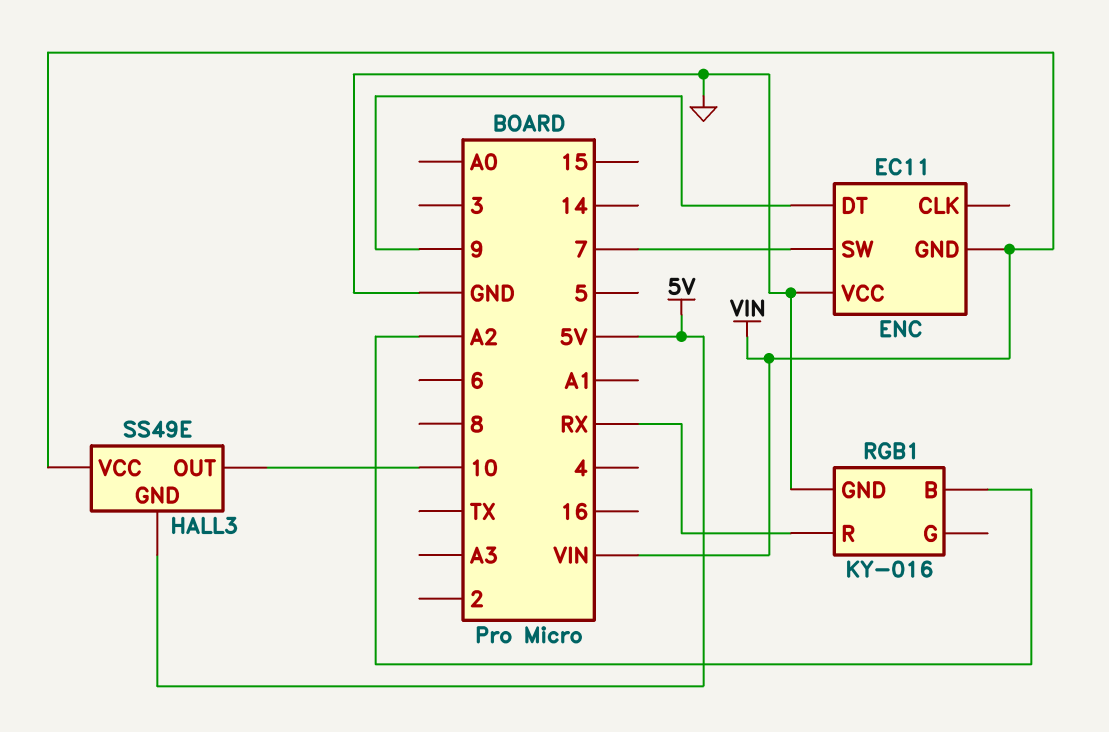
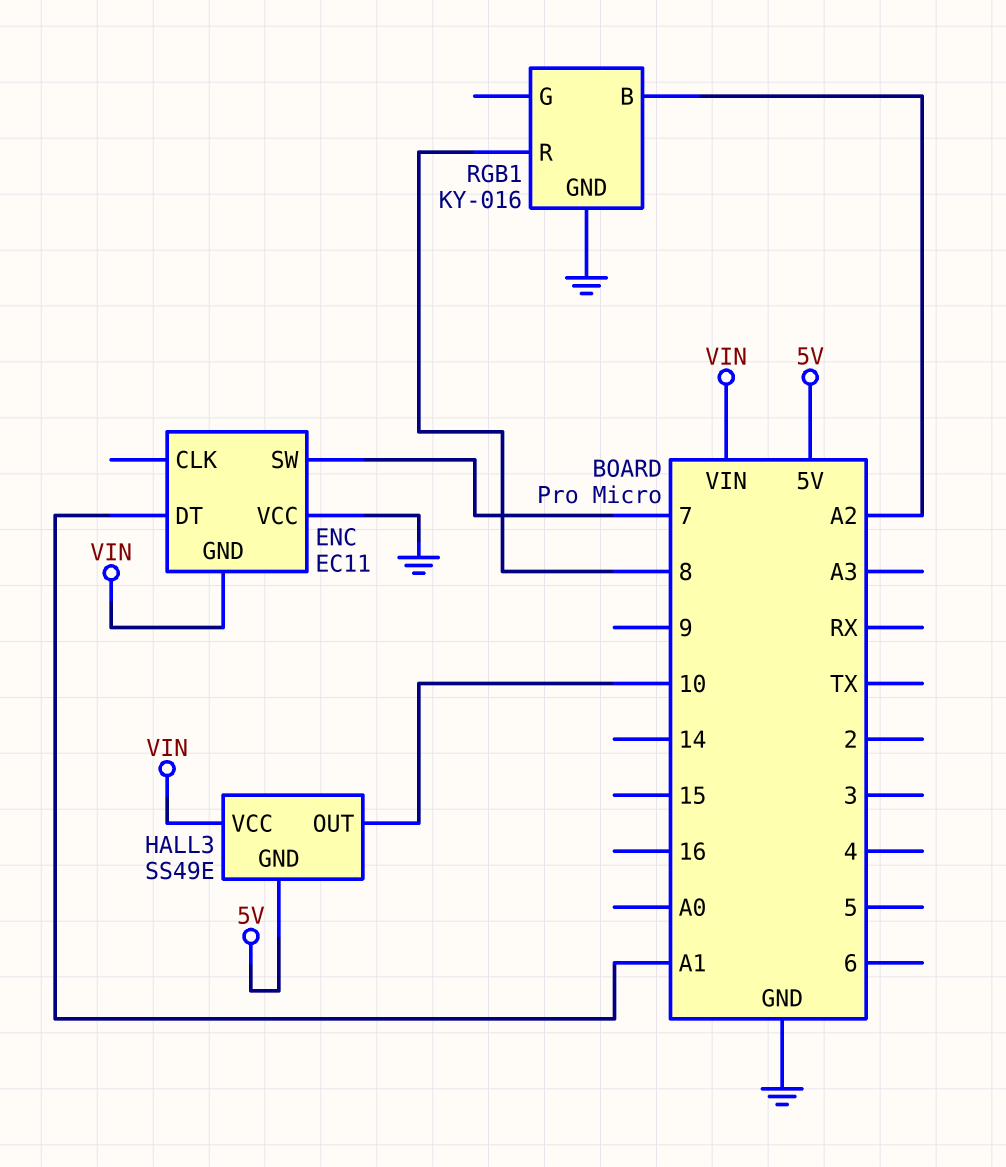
ENC pin DT: 9 -> A1
RGB1 pin R: RX -> 8

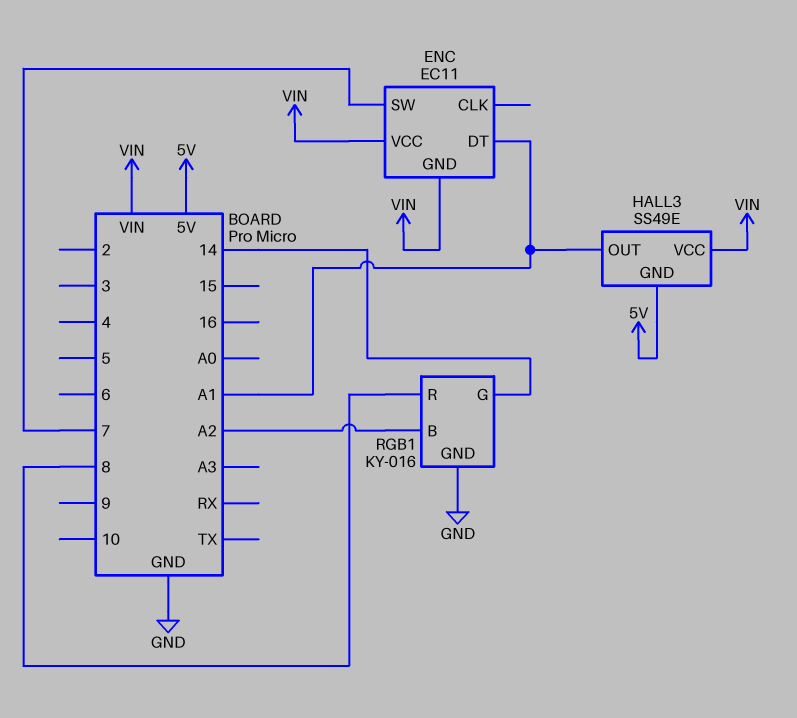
ENC pin VCC: GND -> VIN
HALL3 pin OUT: 10 -> A1
RGB1 pin G: none -> 14

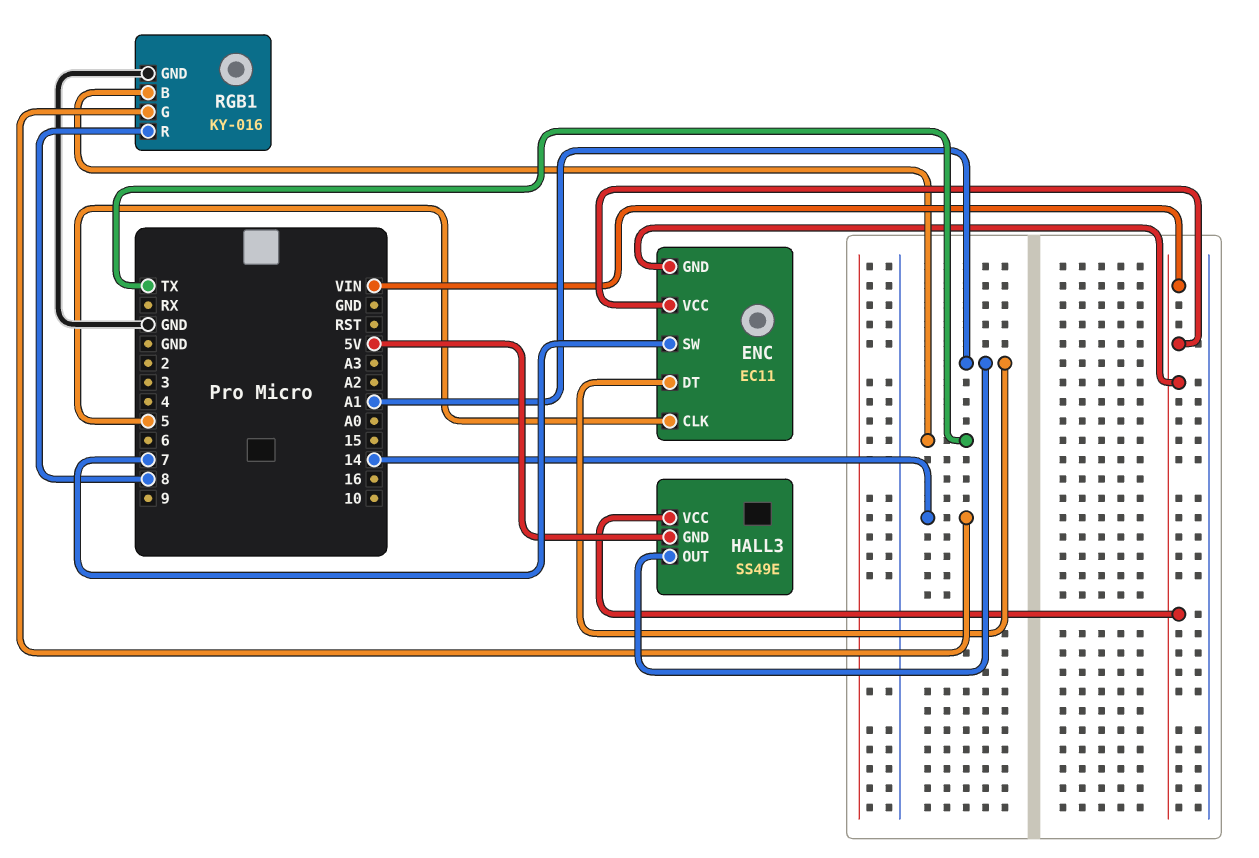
ENC pin CLK: none -> 5
RGB1 pin B: A2 -> TX

